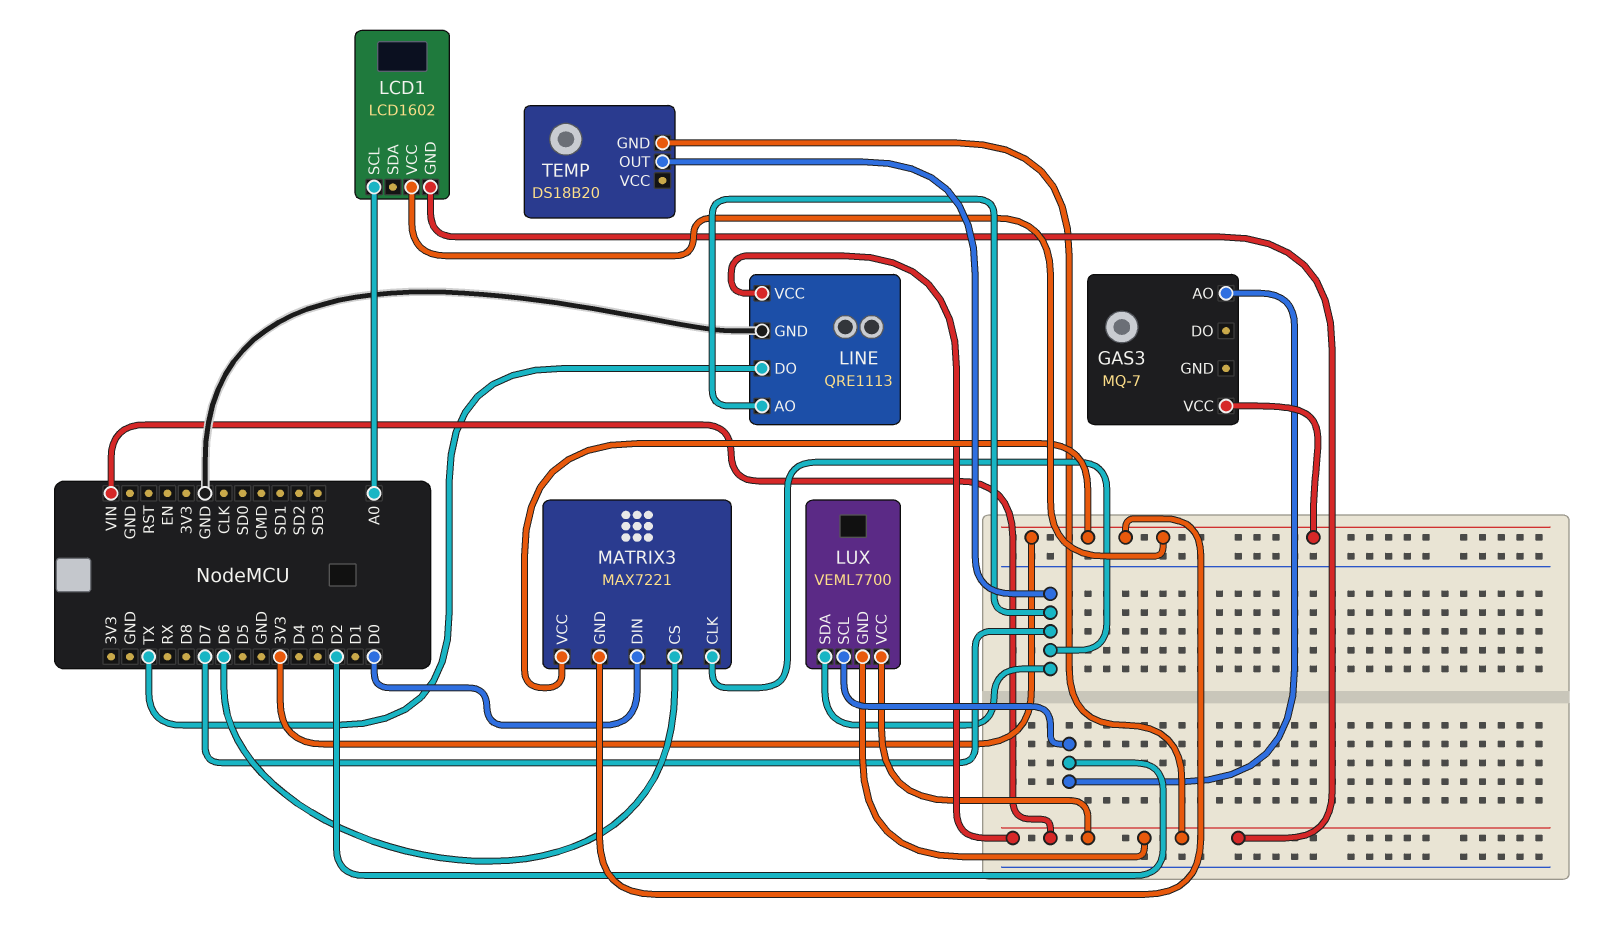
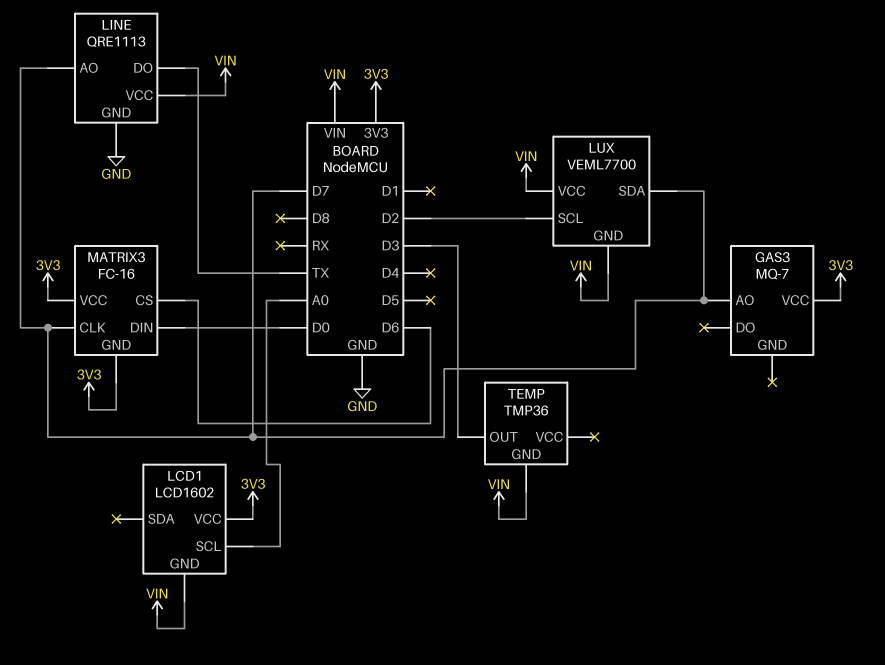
GAS3 pin AO: D2 -> D7
MATRIX3: MAX7221 -> FC-16
TEMP: DS18B20 -> TMP36
TEMP pin OUT: D7 -> D3

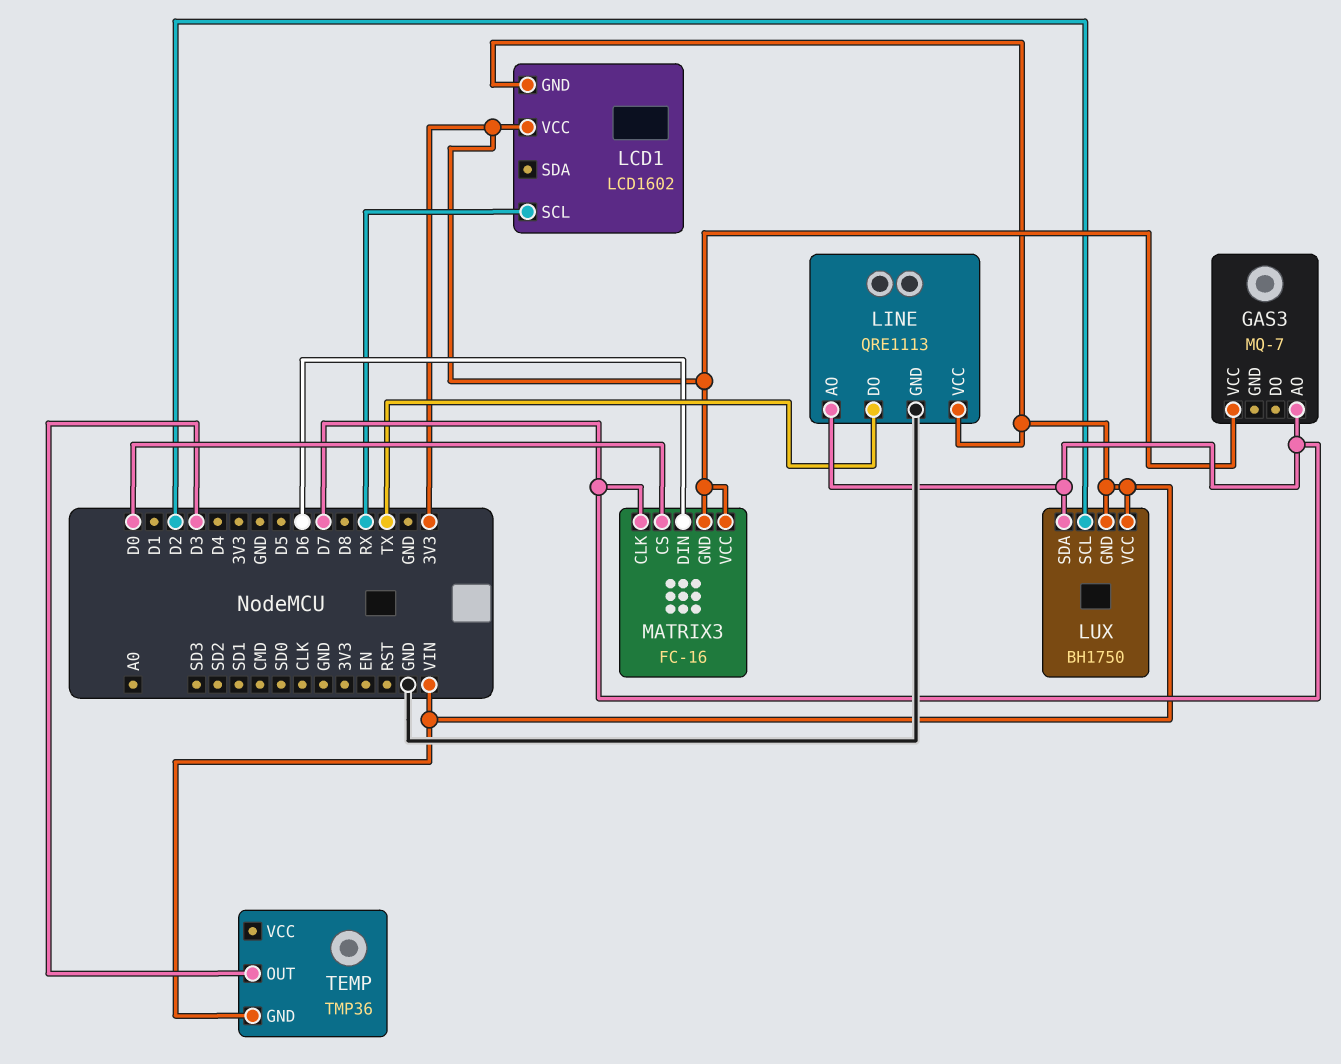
LCD1 pin SCL: A0 -> RX
LUX: VEML7700 -> BH1750
MATRIX3 pin CS: D6 -> D0
MATRIX3 pin DIN: D0 -> D6

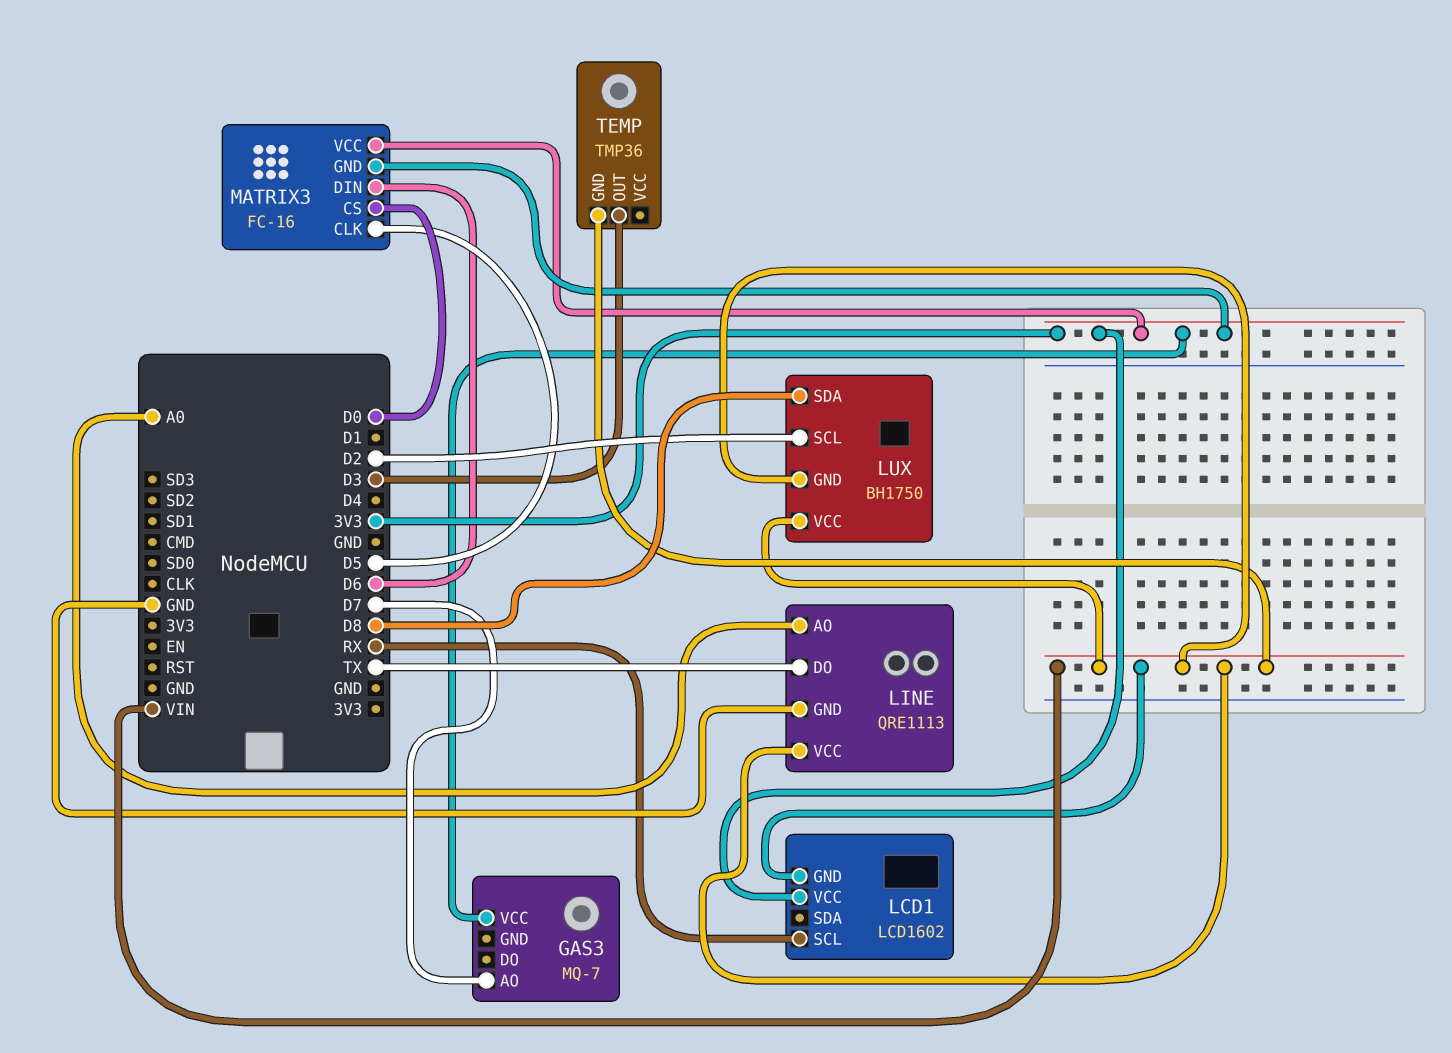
LINE pin AO: D7 -> A0
LUX pin SDA: D7 -> D8
MATRIX3 pin CLK: D7 -> D5

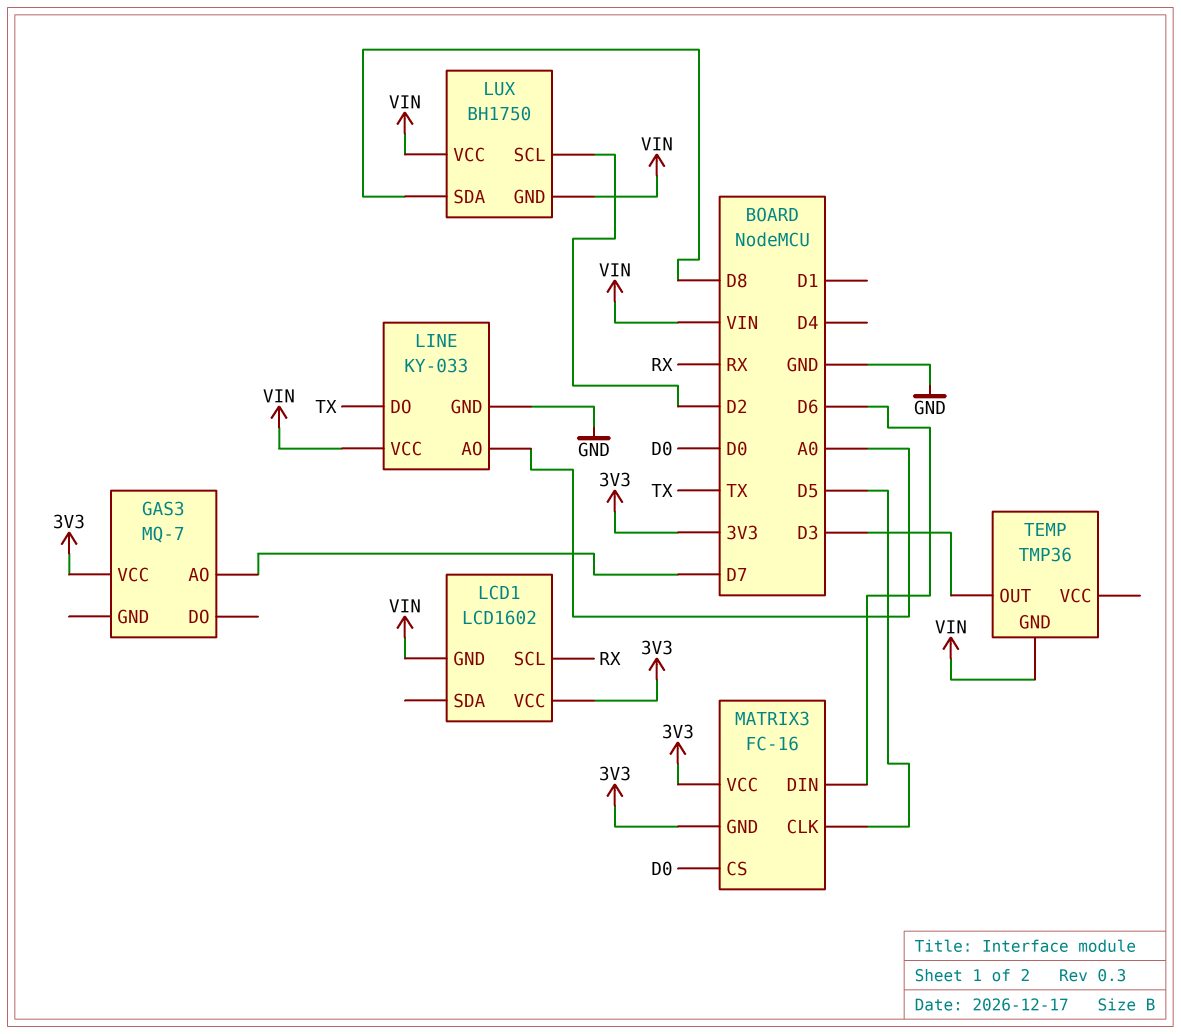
LINE: QRE1113 -> KY-033

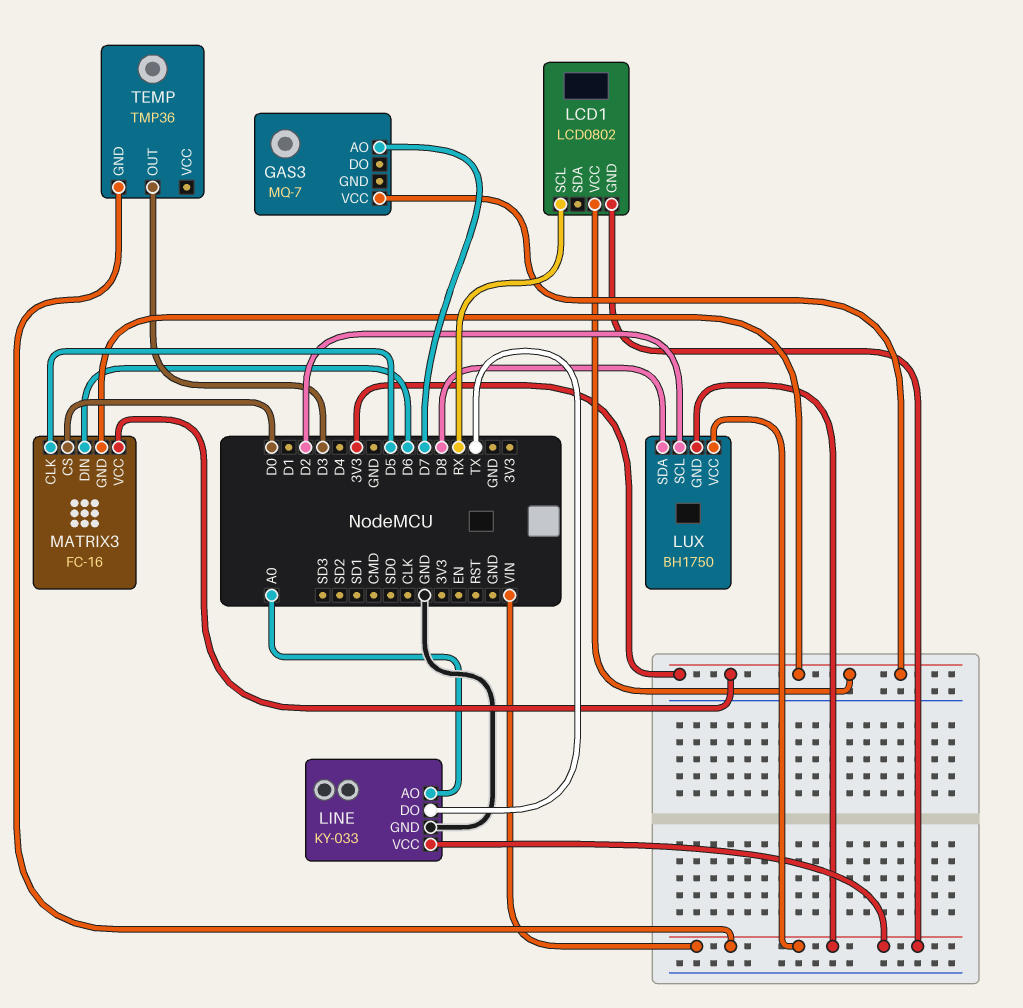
LCD1: LCD1602 -> LCD0802

